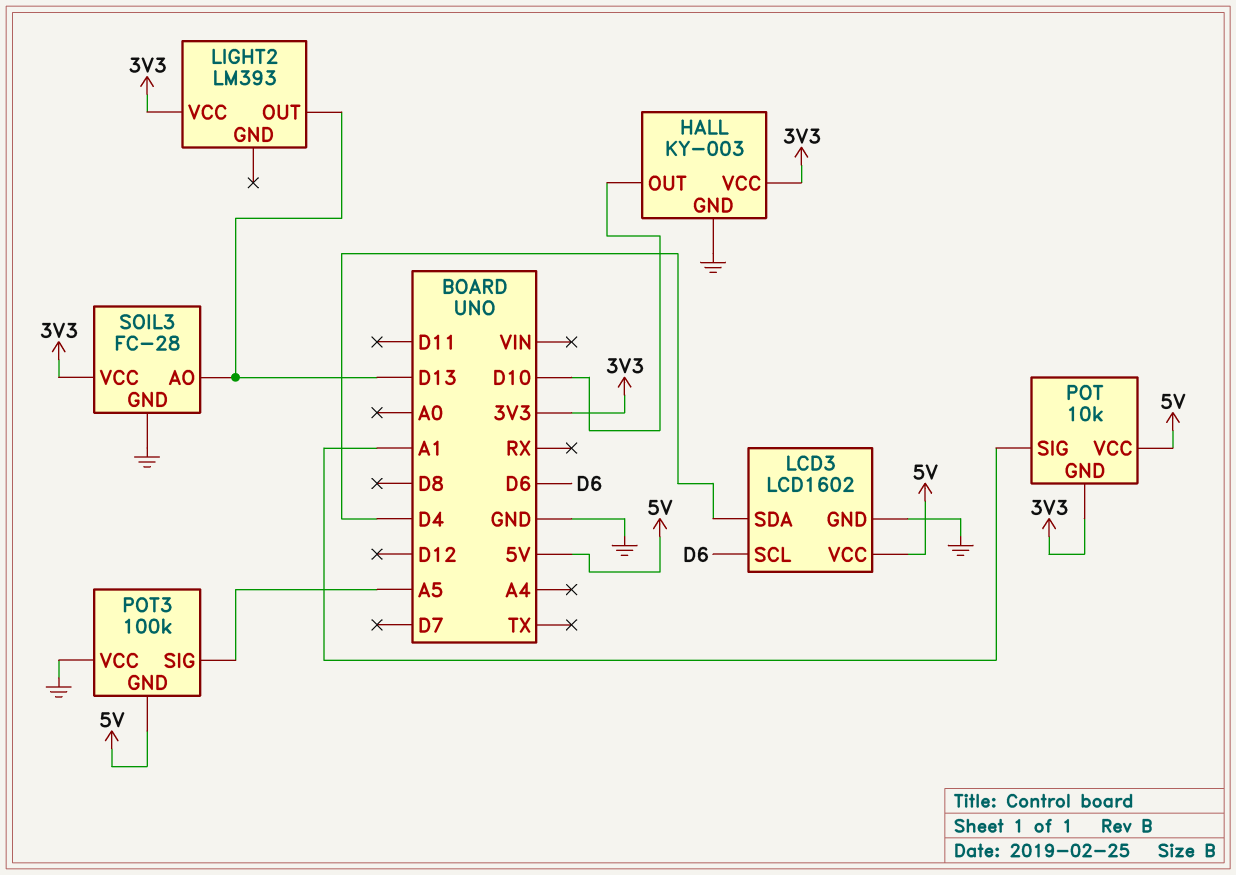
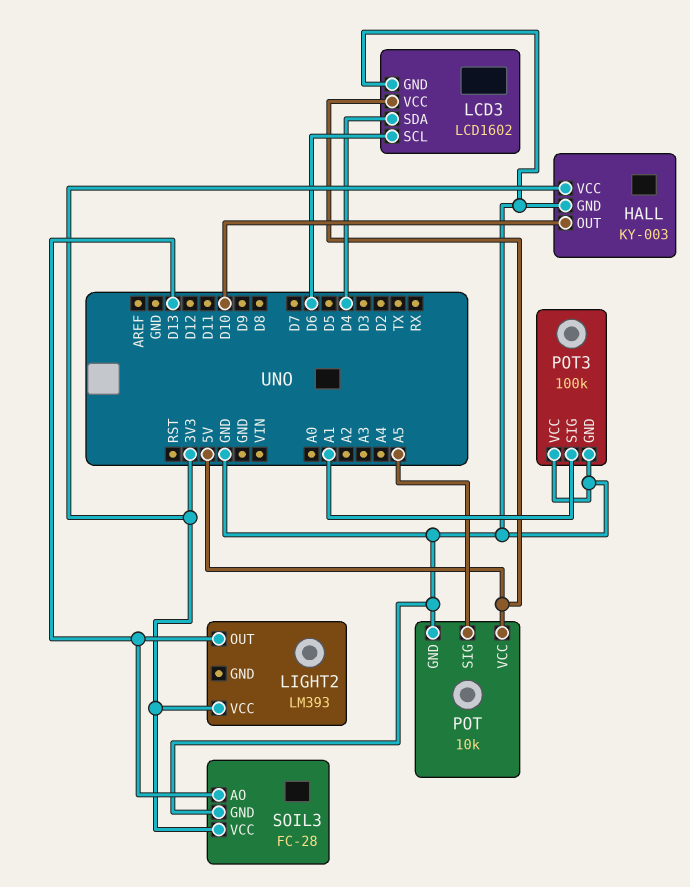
POT pin GND: 3V3 -> GND
POT pin SIG: A1 -> A5
POT3 pin GND: 5V -> GND
POT3 pin SIG: A5 -> A1

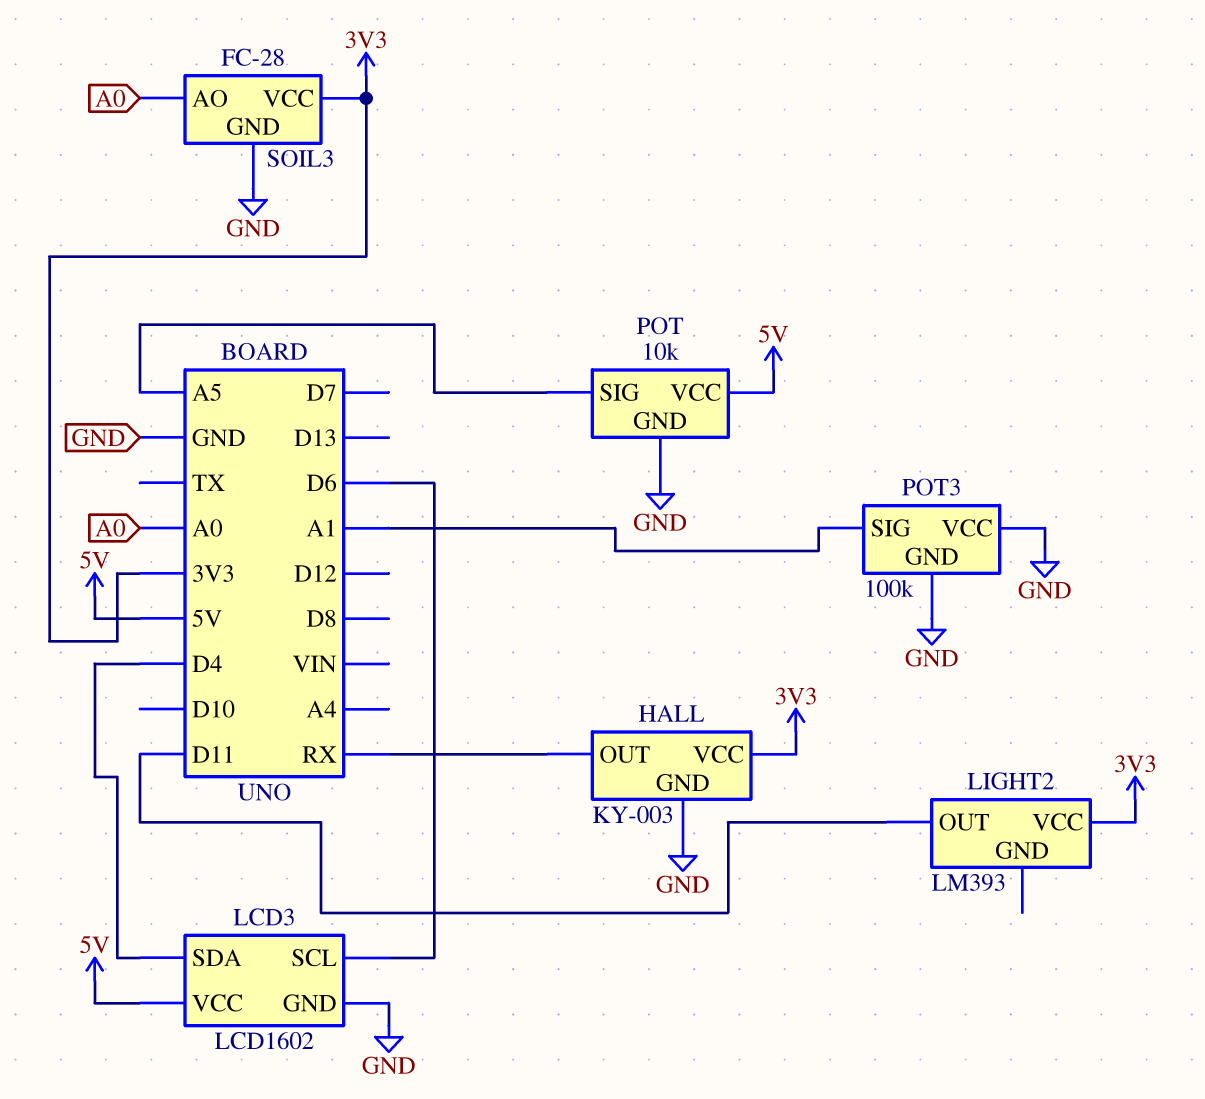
HALL pin OUT: D10 -> RX
LIGHT2 pin OUT: D13 -> D11
SOIL3 pin AO: D13 -> A0

